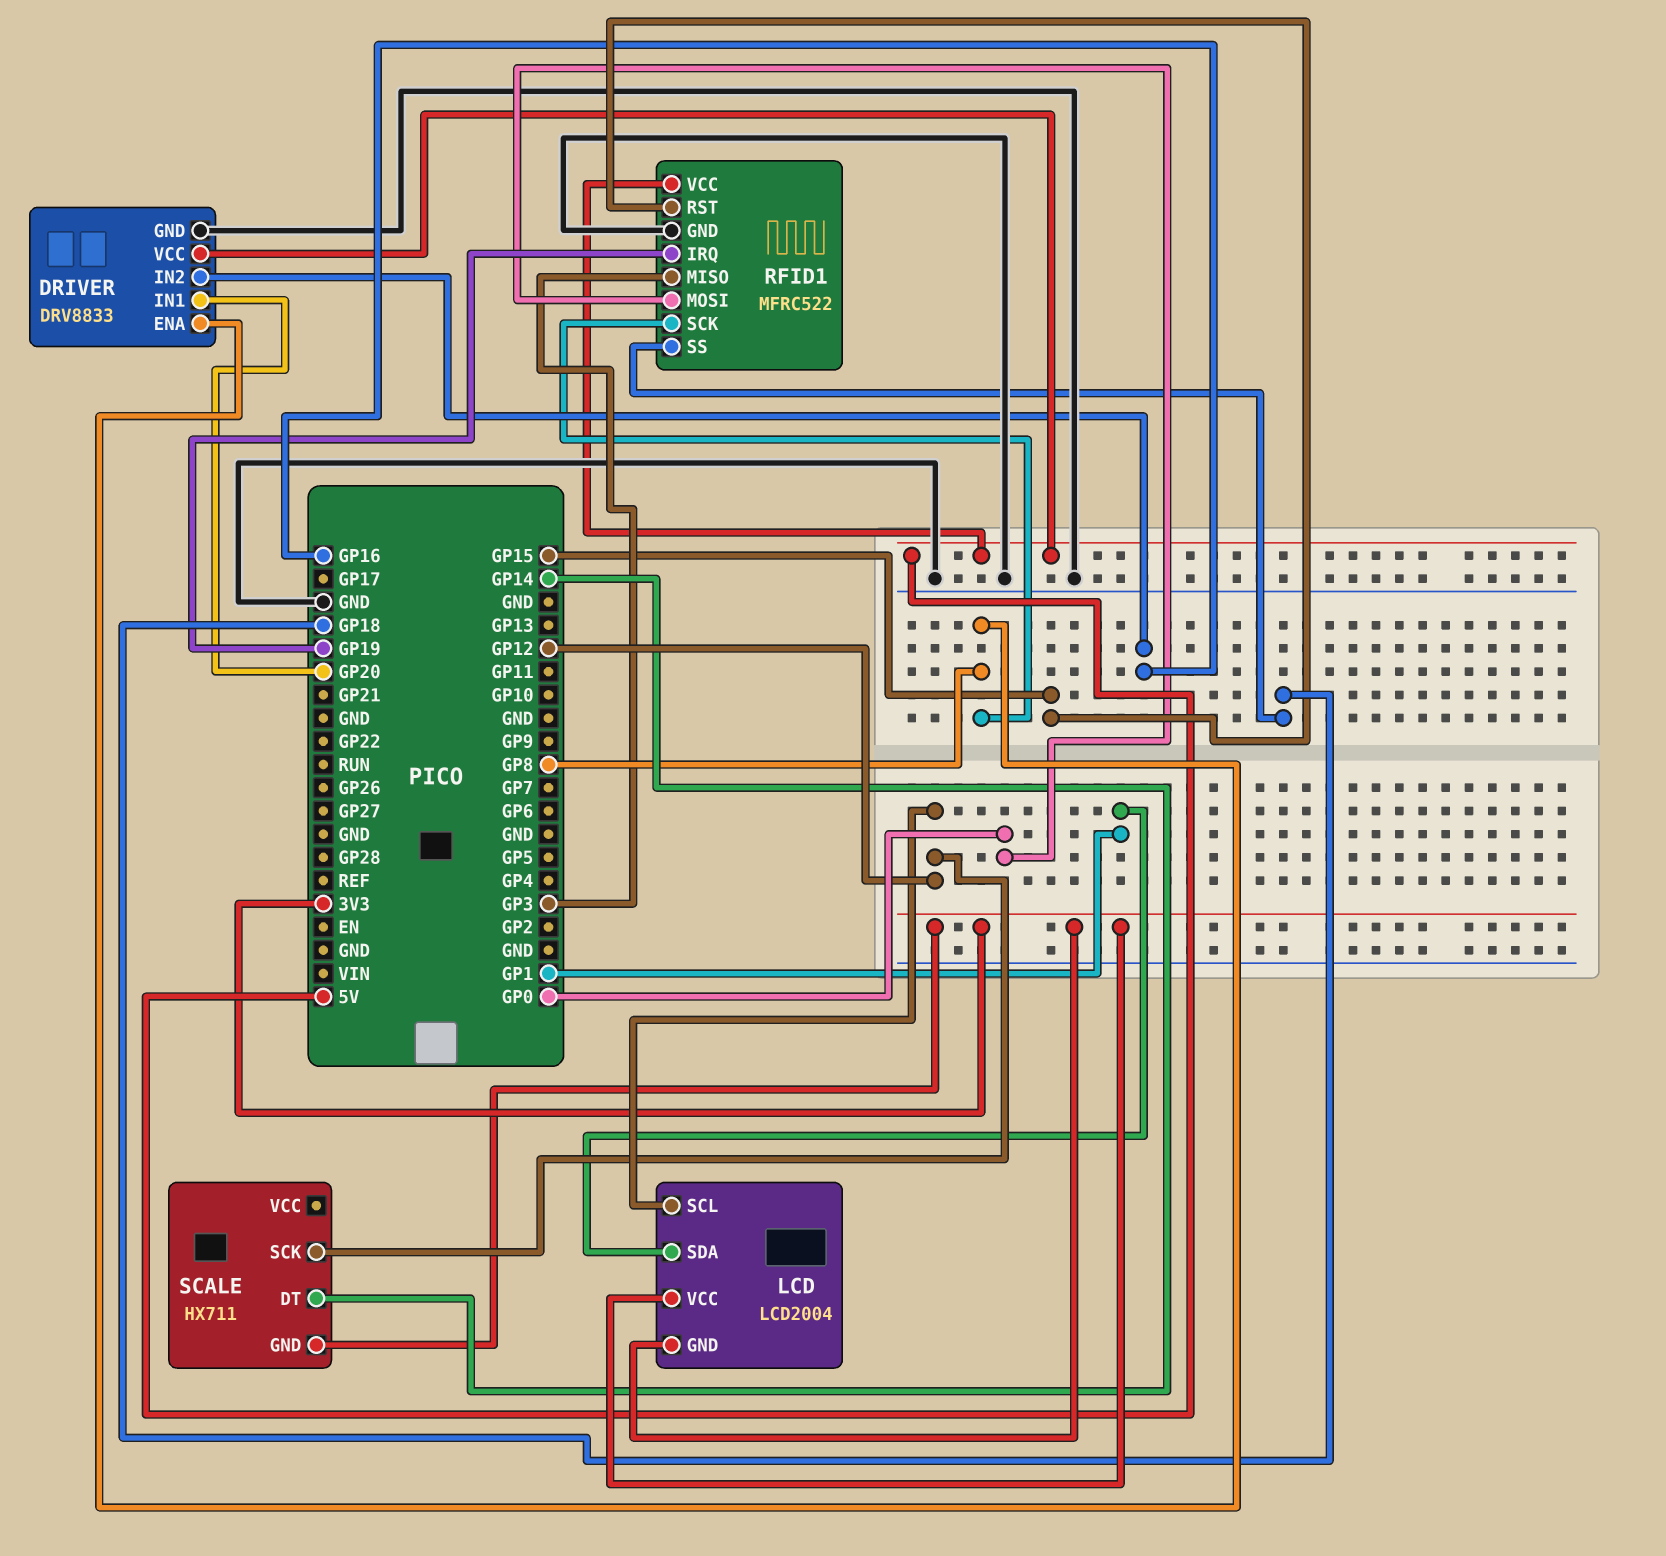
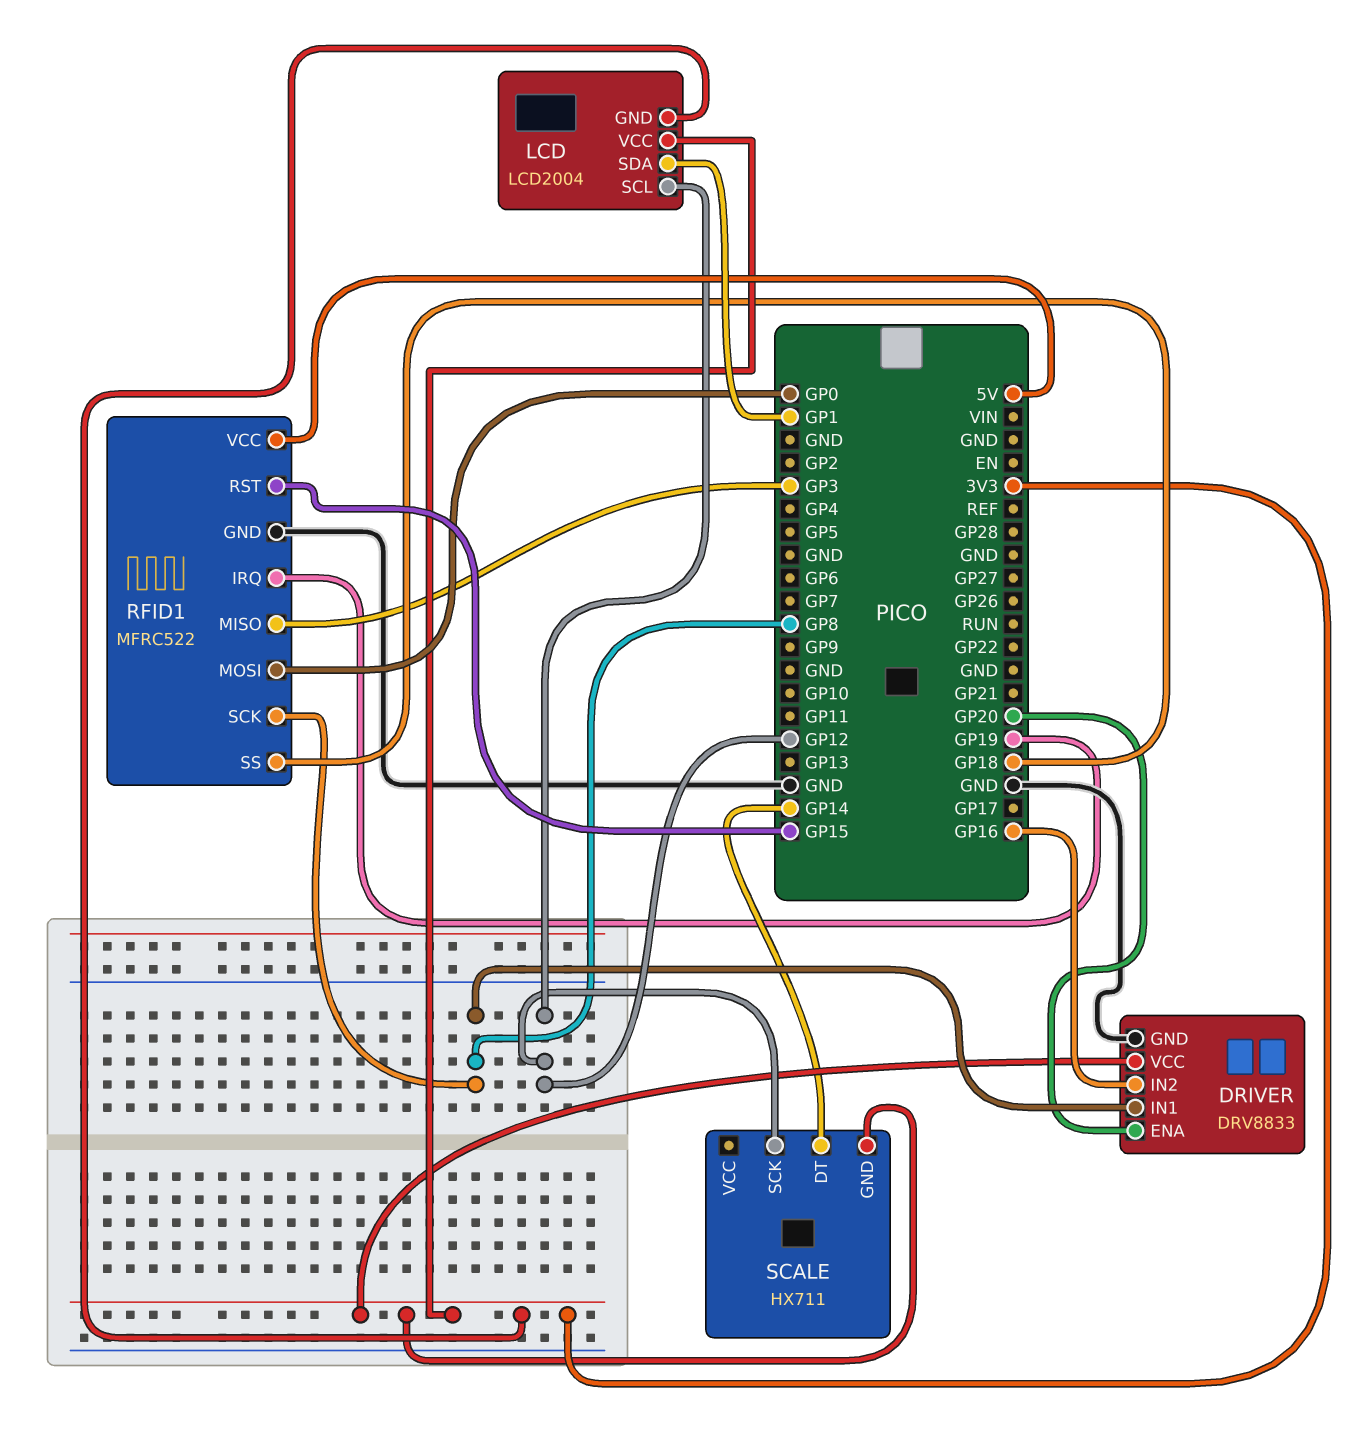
DRIVER pin ENA: GP8 -> GP20
DRIVER pin IN1: GP20 -> GP8
DRIVER pin VCC: 5V -> 3V3

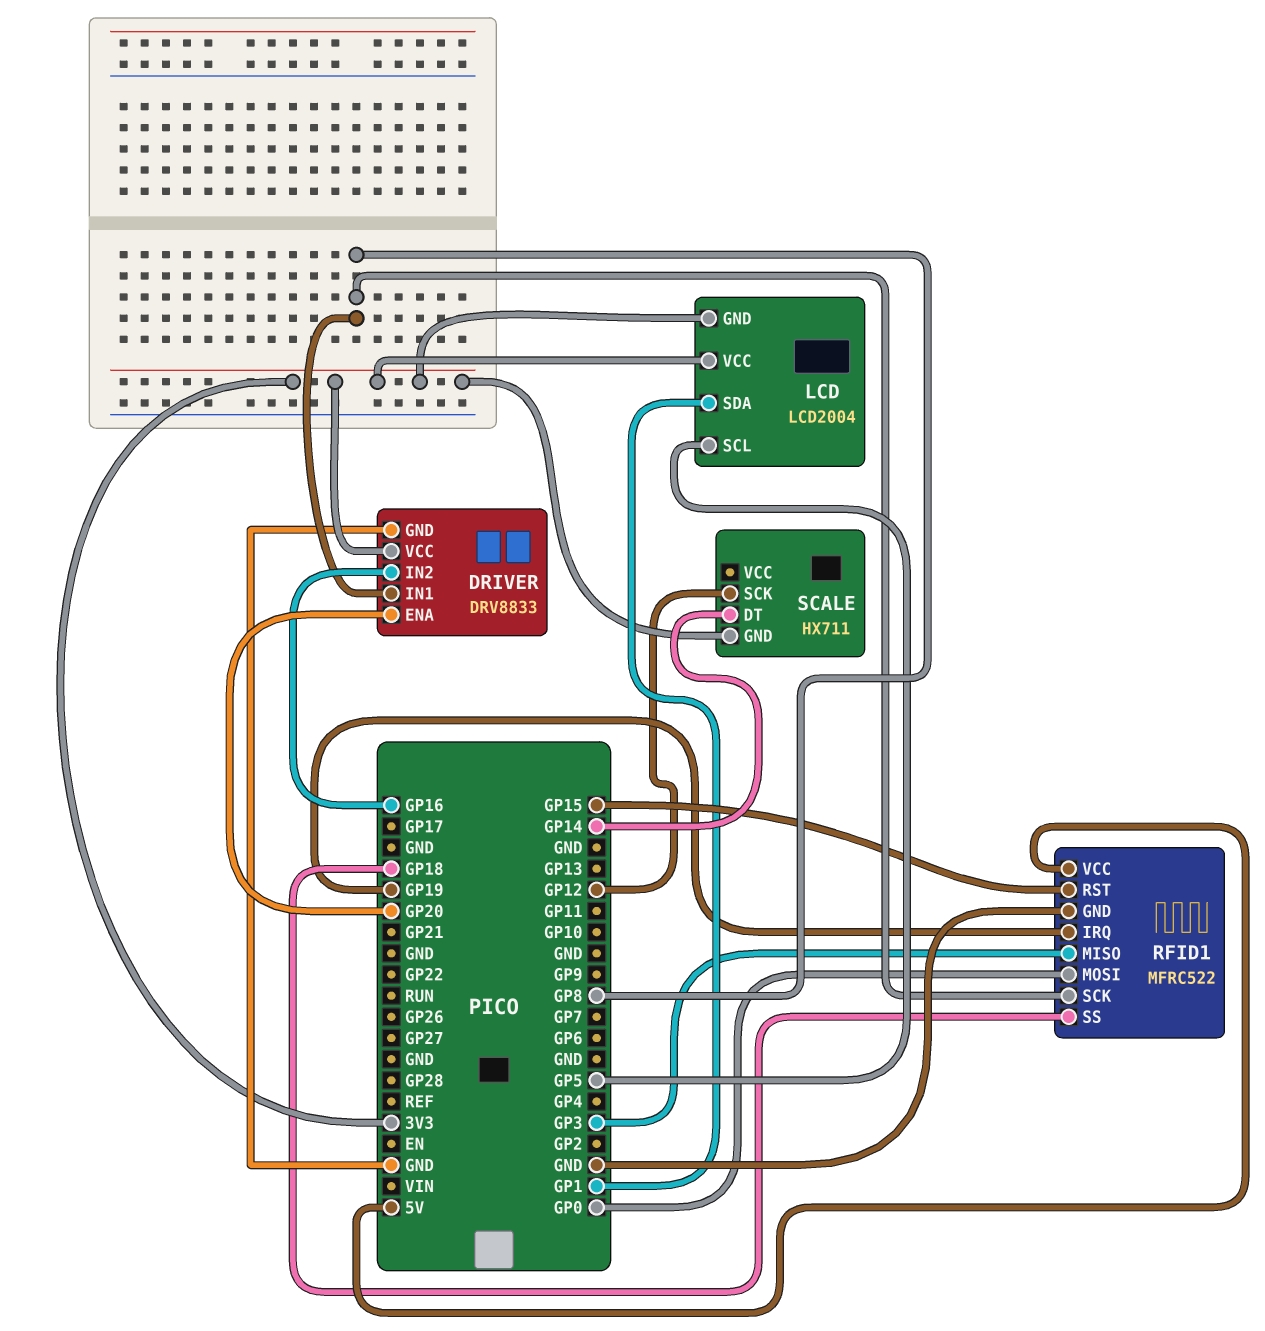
LCD pin SCL: GP12 -> GP5

